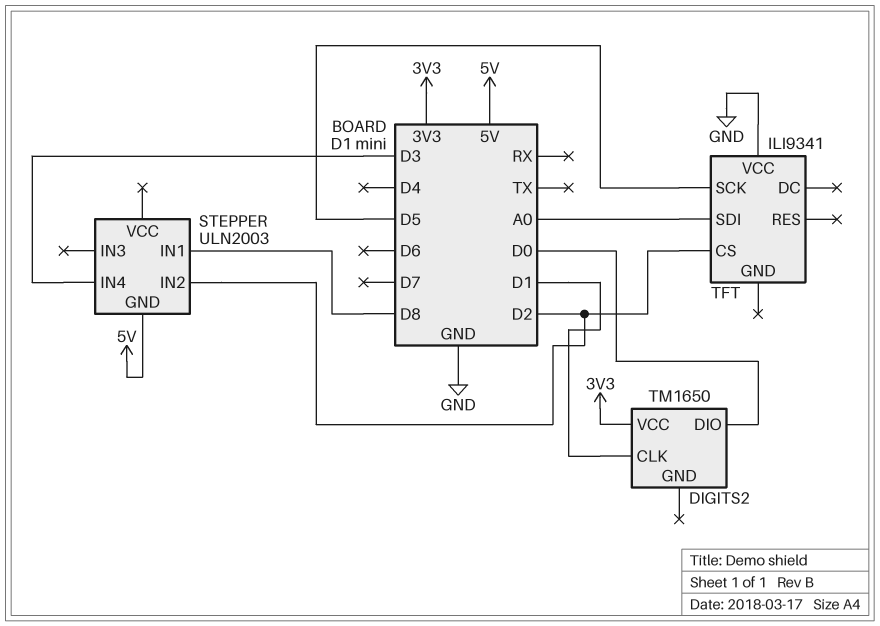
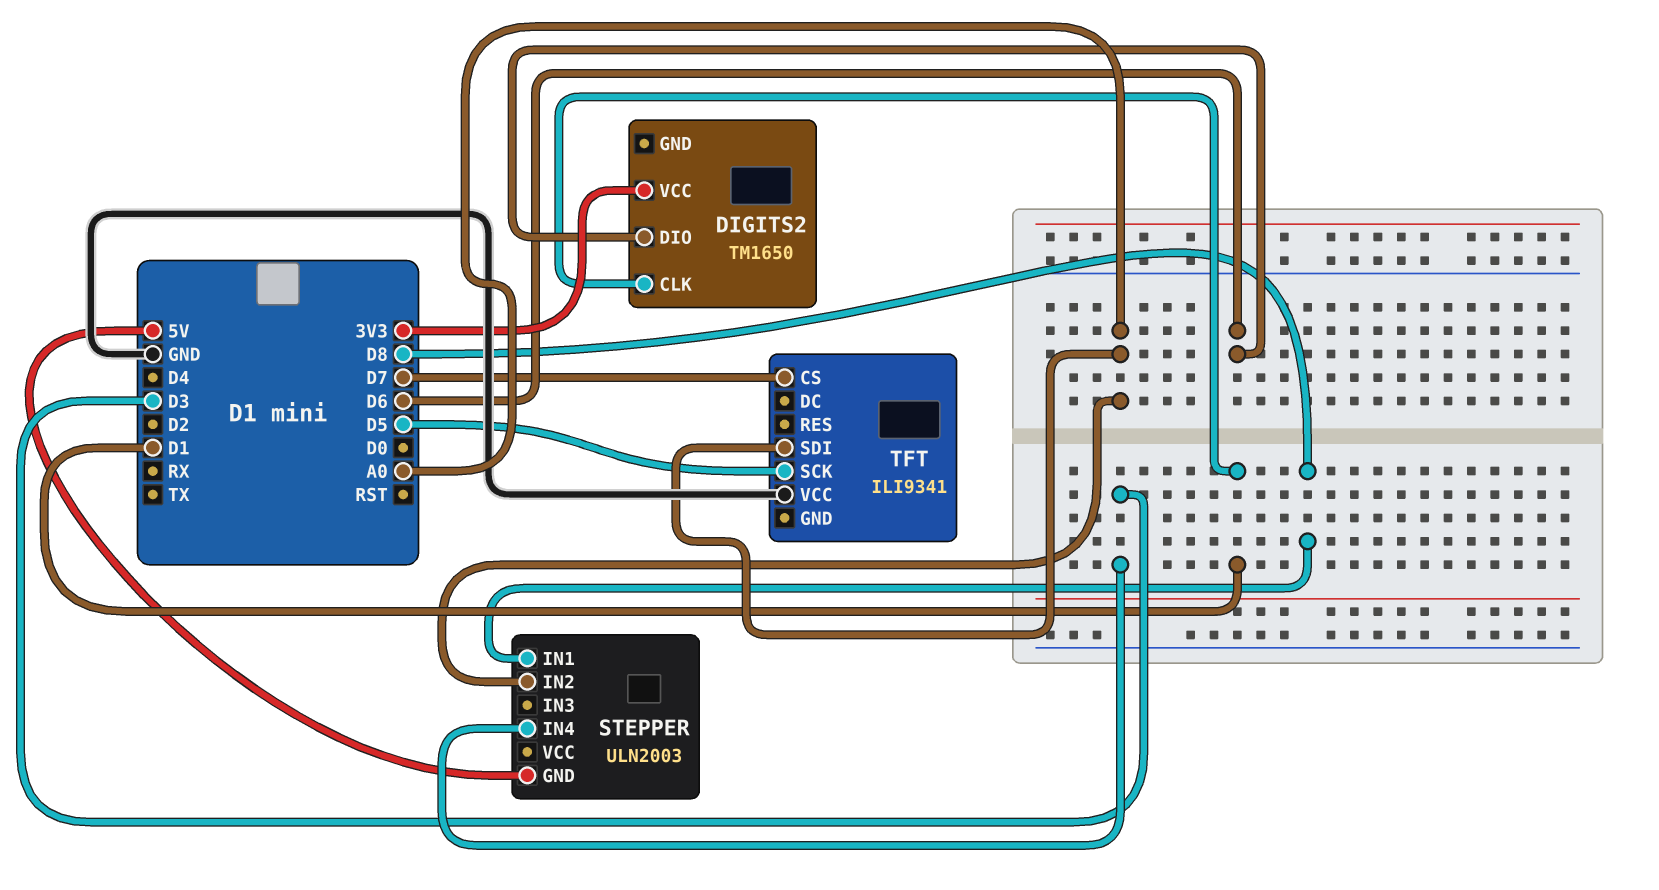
DIGITS2 pin DIO: D0 -> D6
STEPPER pin IN2: D2 -> A0
TFT pin CS: D2 -> D7

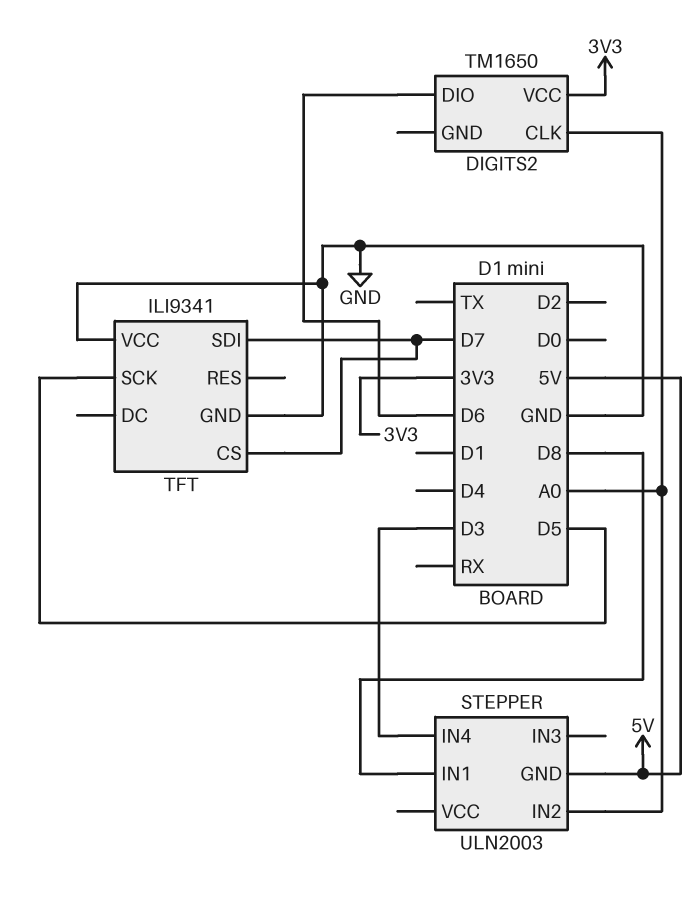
DIGITS2 pin CLK: D1 -> A0
TFT pin GND: none -> GND
TFT pin SDI: A0 -> D7

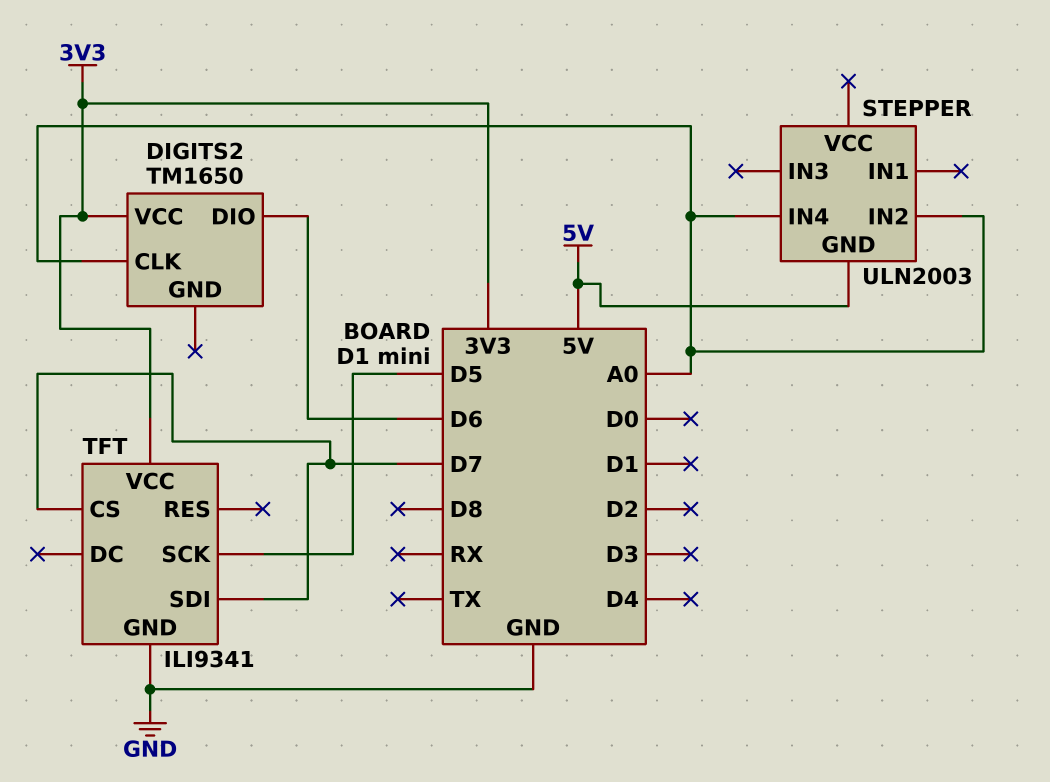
STEPPER pin IN1: D8 -> none
STEPPER pin IN4: D3 -> A0
TFT pin VCC: GND -> 3V3

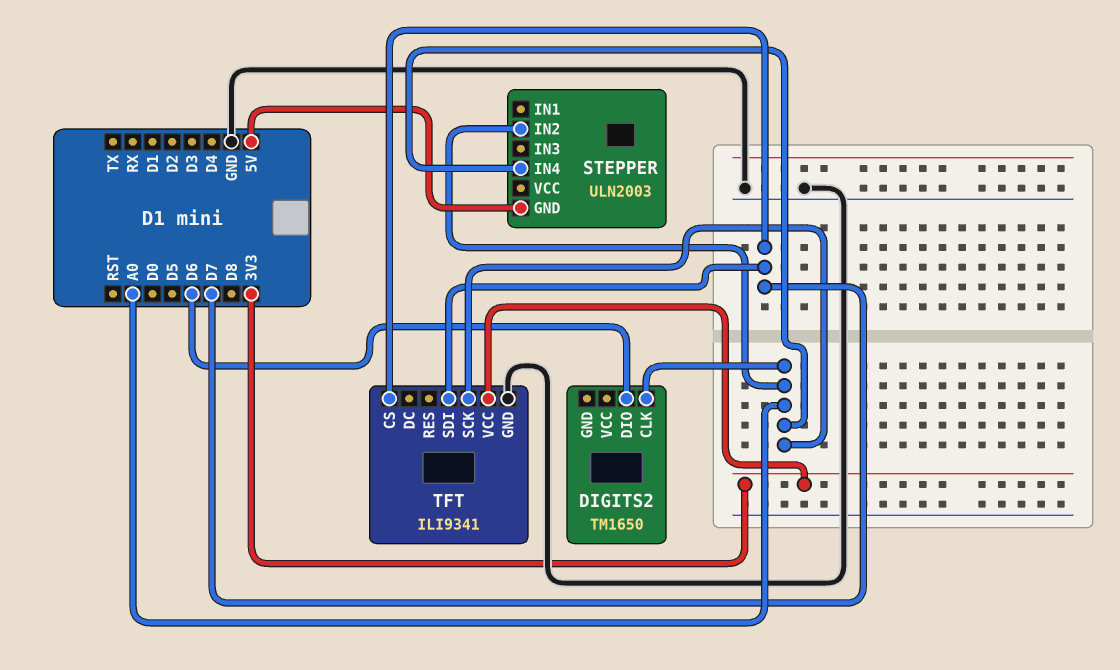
DIGITS2 pin VCC: 3V3 -> none
TFT pin SCK: D5 -> A0

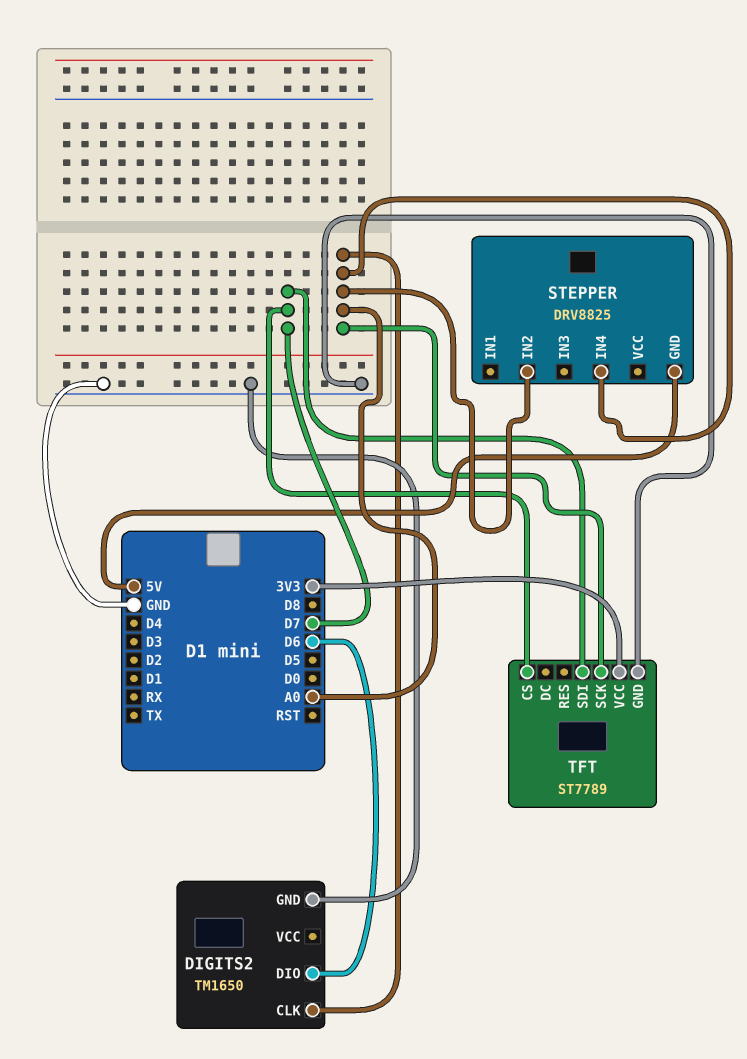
DIGITS2 pin GND: none -> GND
STEPPER: ULN2003 -> DRV8825
TFT: ILI9341 -> ST7789

